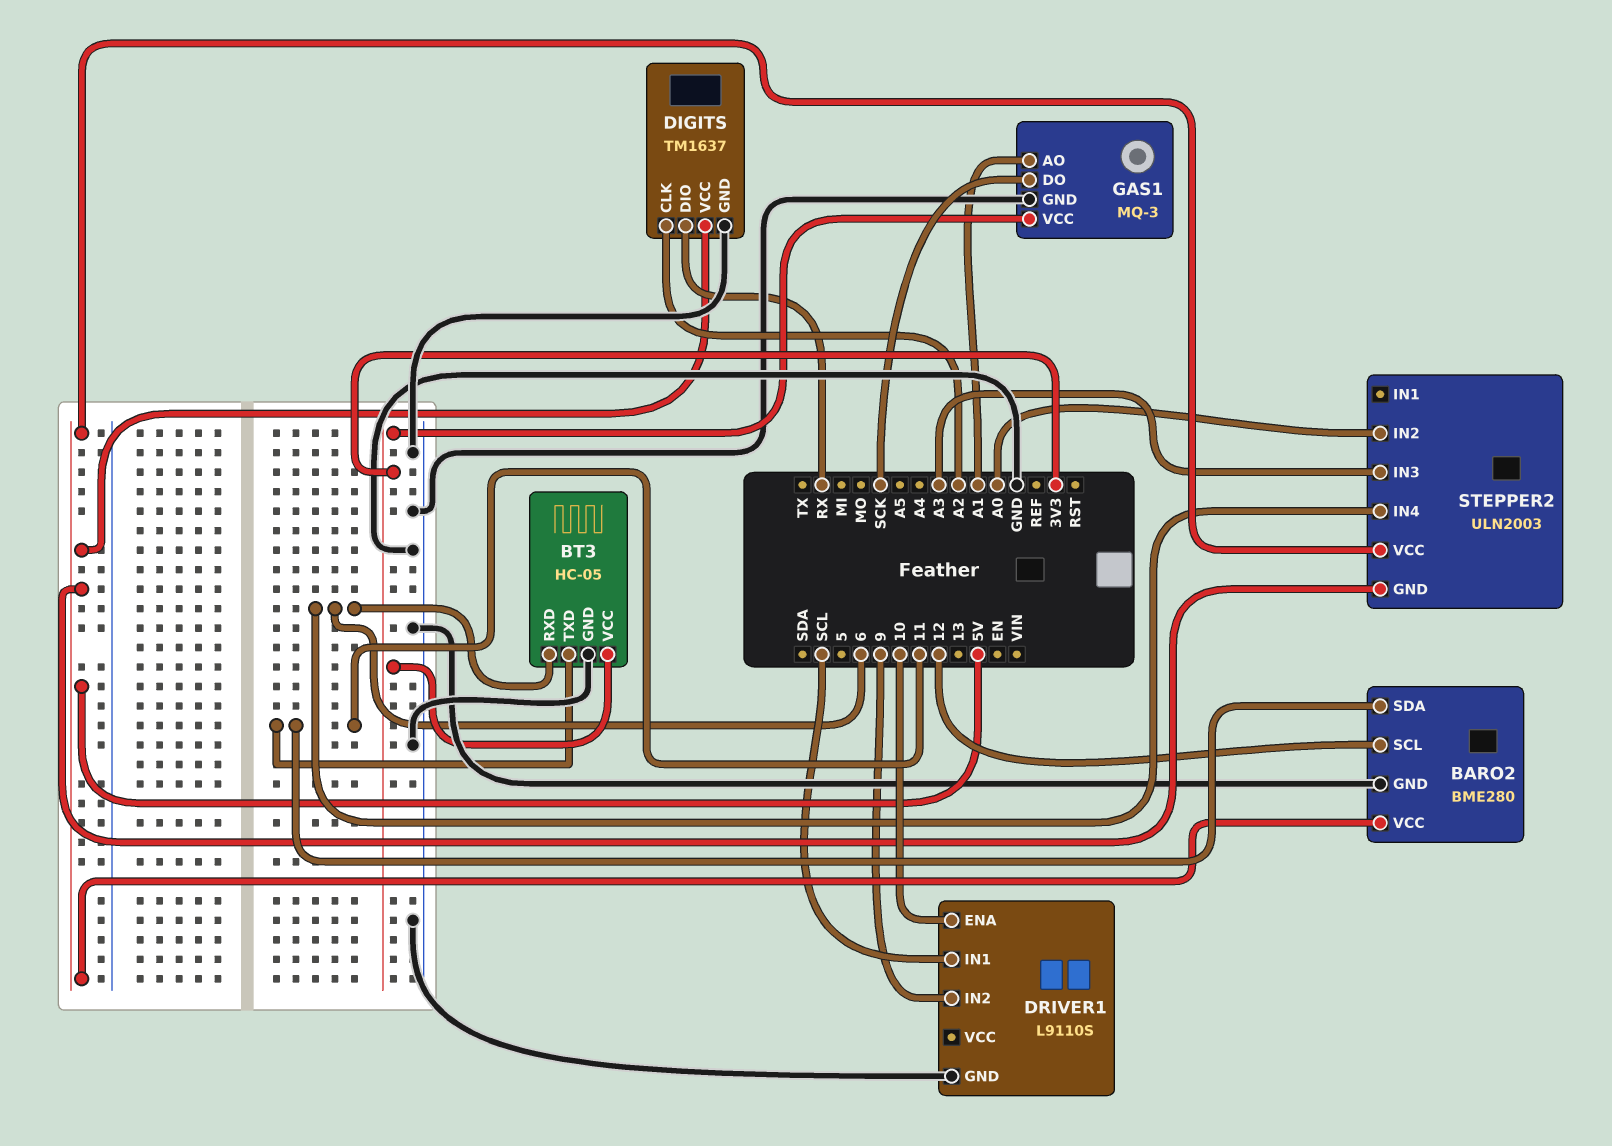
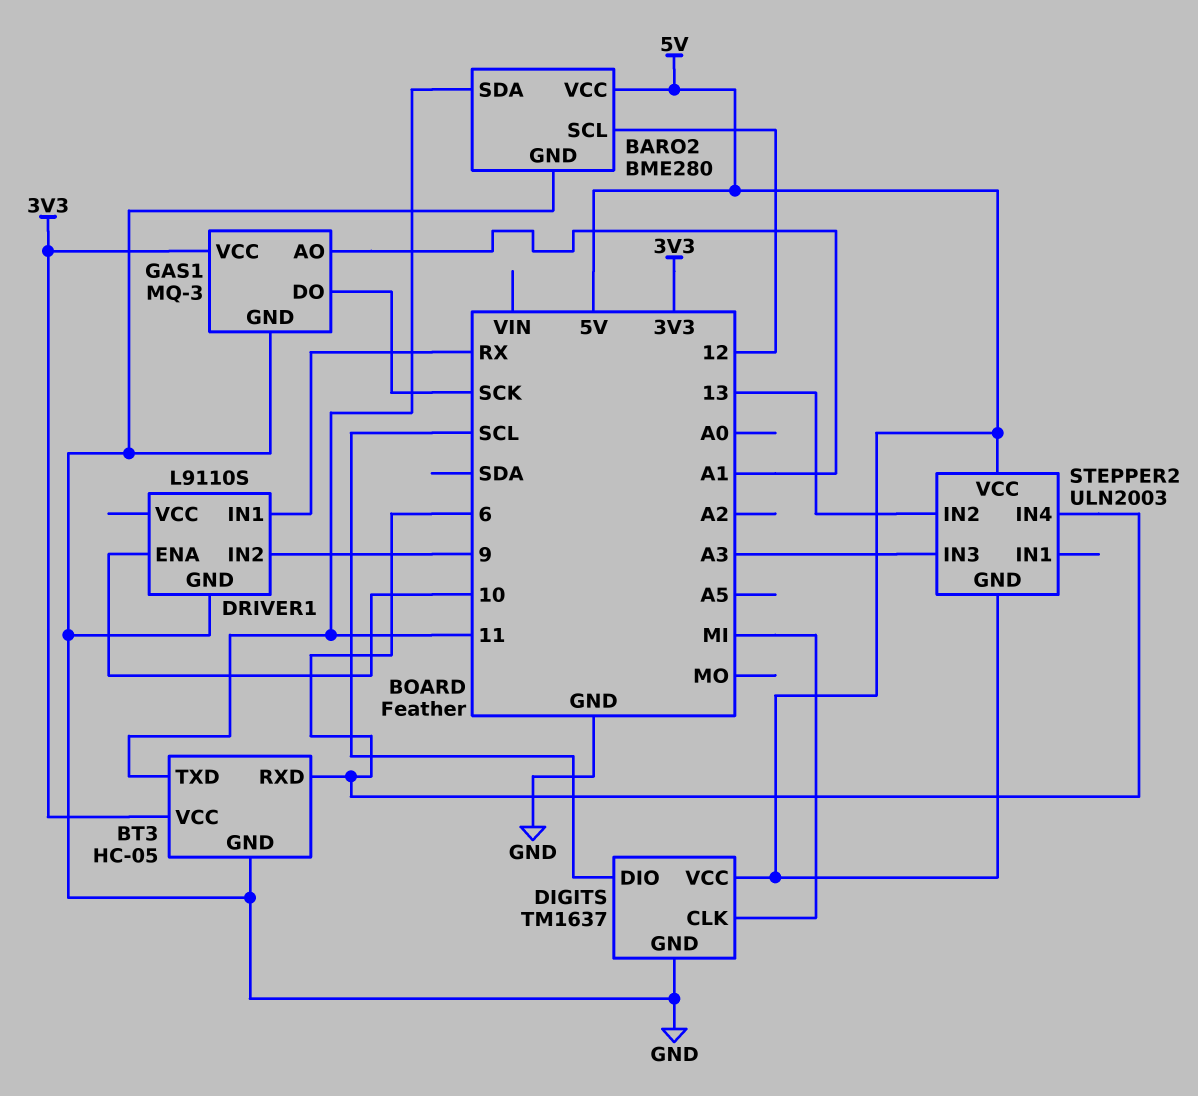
DIGITS pin CLK: A2 -> MI
DIGITS pin DIO: RX -> SCL
DRIVER1 pin IN1: SCL -> RX
STEPPER2 pin IN2: A0 -> 13

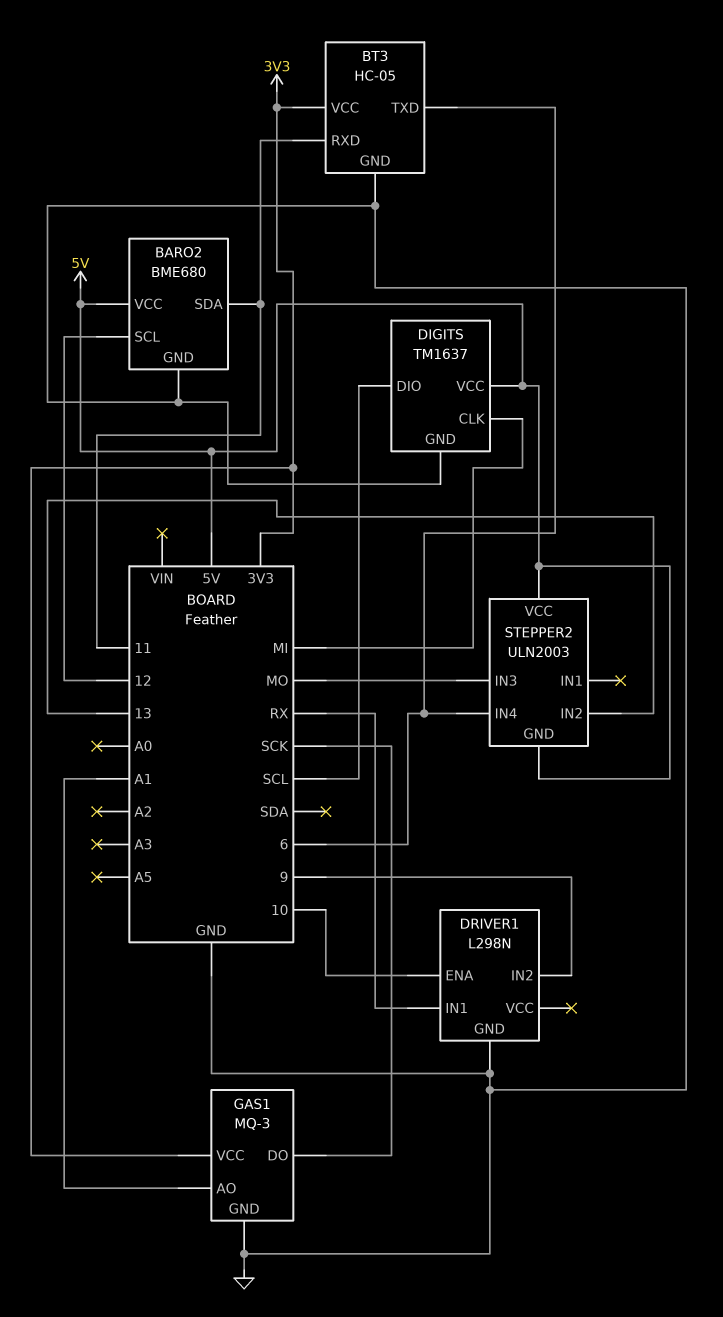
BARO2: BME280 -> BME680
BT3 pin RXD: 6 -> 11
BT3 pin TXD: 11 -> 6
DRIVER1: L9110S -> L298N
STEPPER2 pin IN3: A3 -> MO

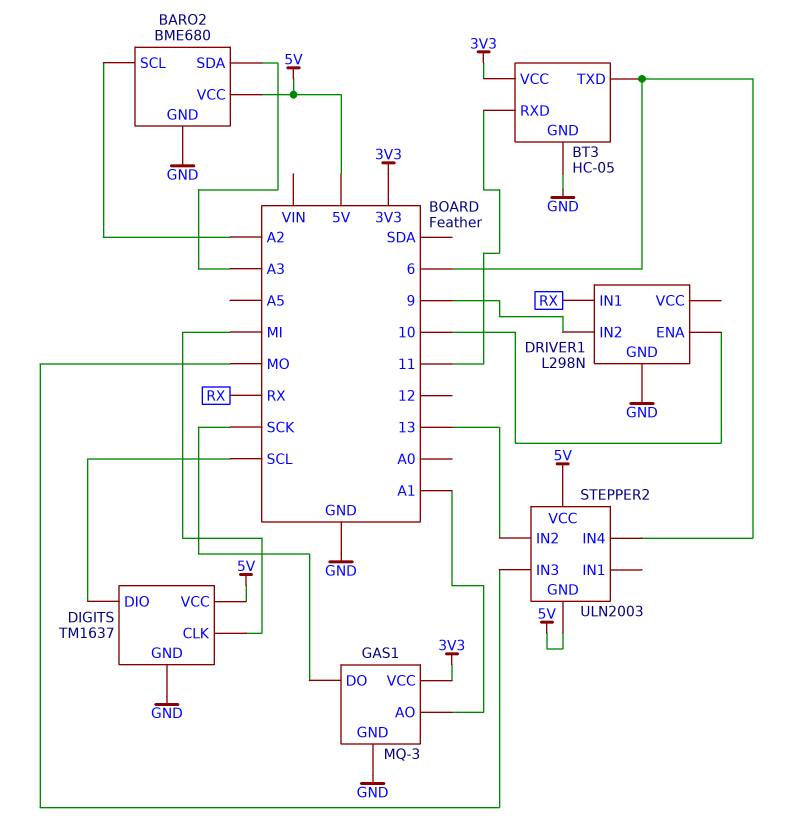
BARO2 pin SCL: 12 -> A2
BARO2 pin SDA: 11 -> A3

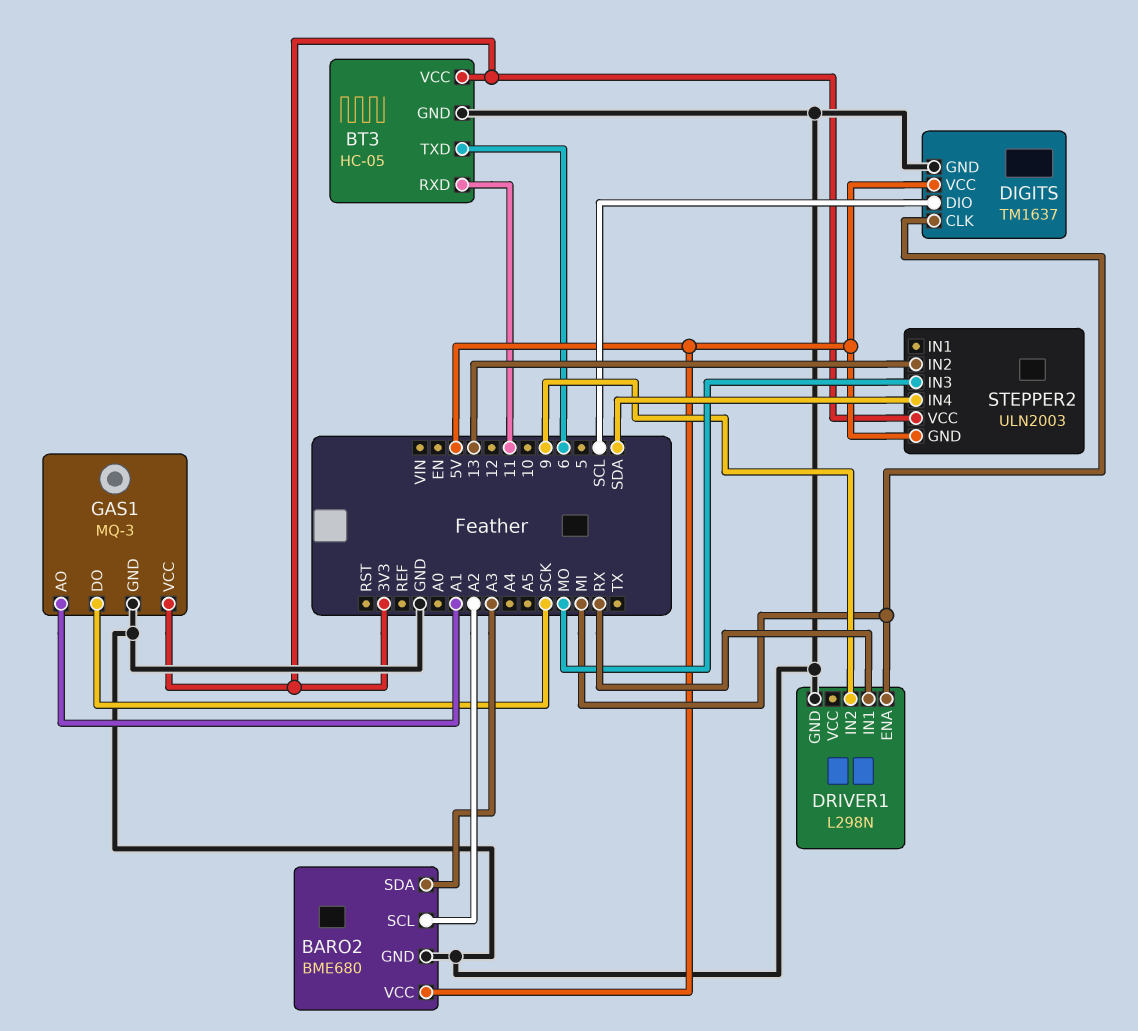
DRIVER1 pin ENA: 10 -> MI
STEPPER2 pin IN4: 6 -> SDA
STEPPER2 pin VCC: 5V -> 3V3

